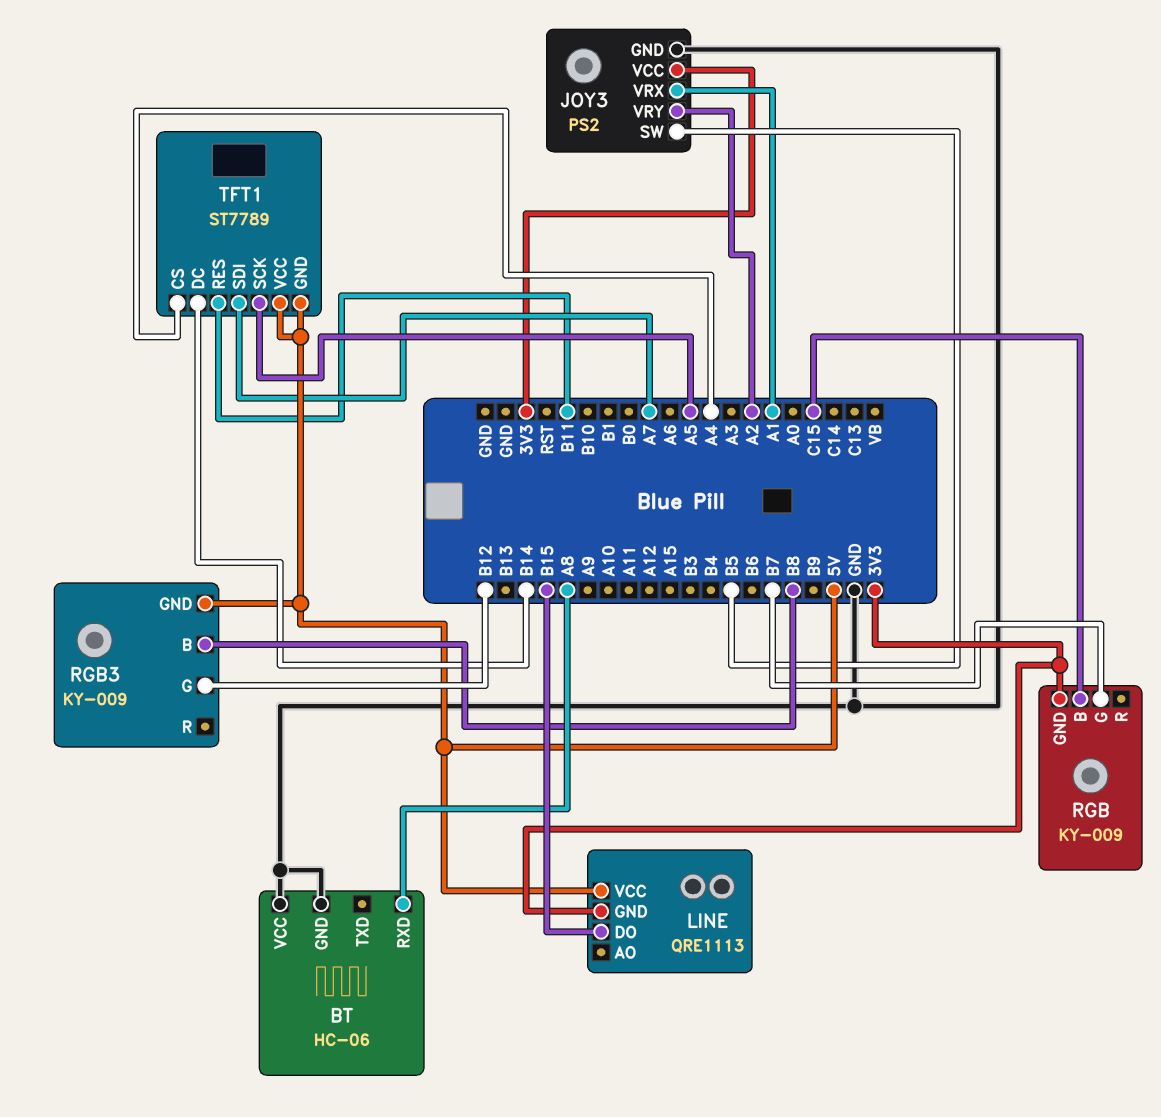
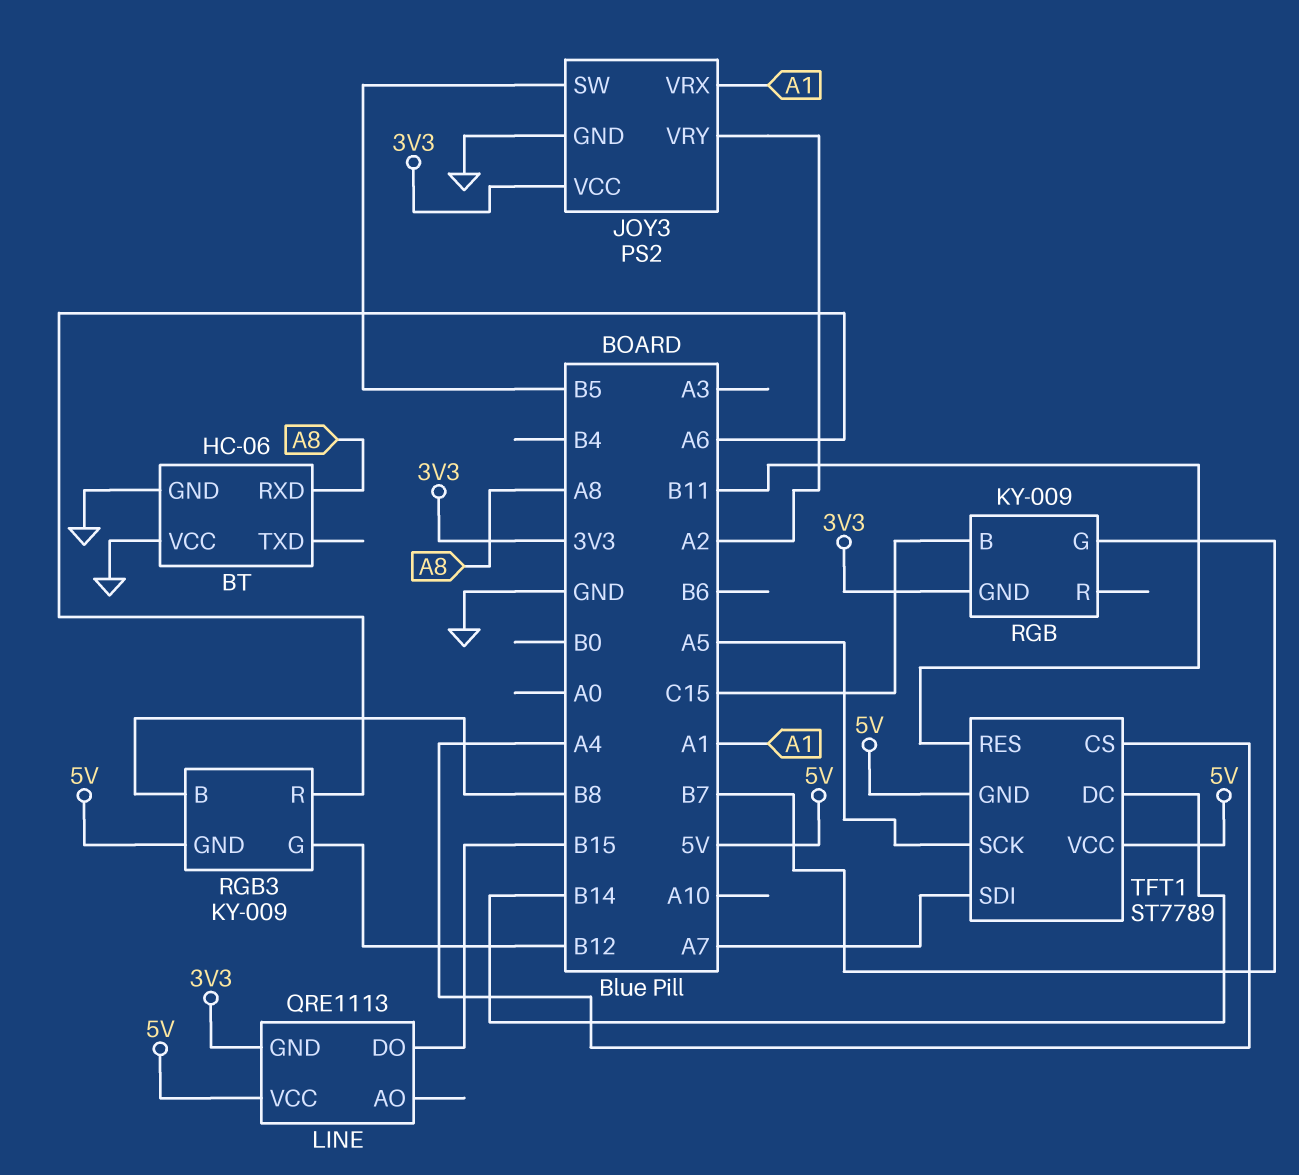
RGB3 pin R: none -> A6

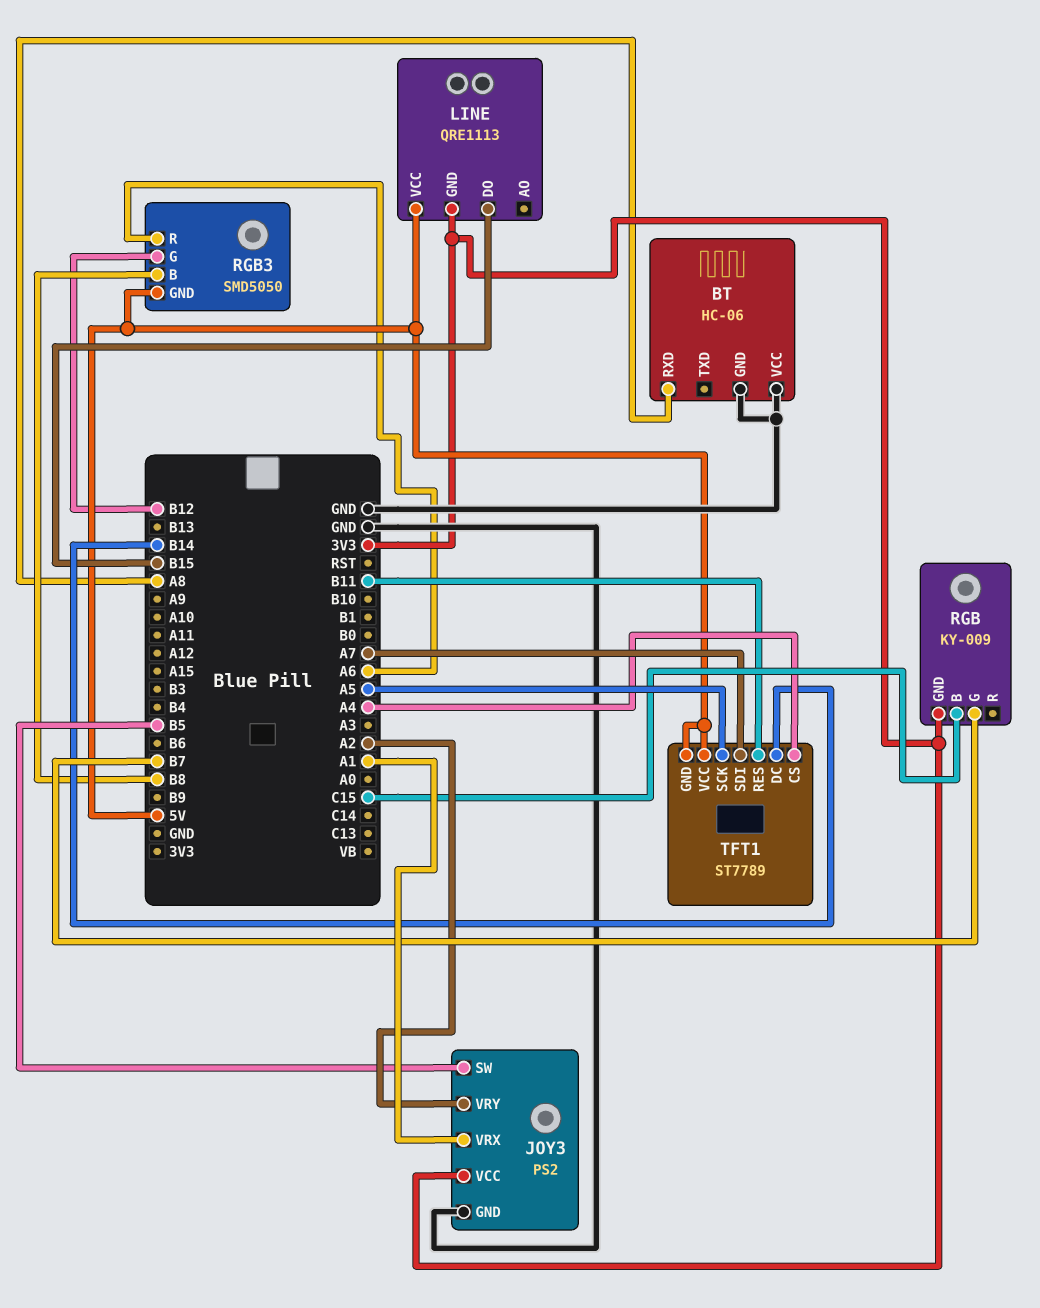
RGB3: KY-009 -> SMD5050

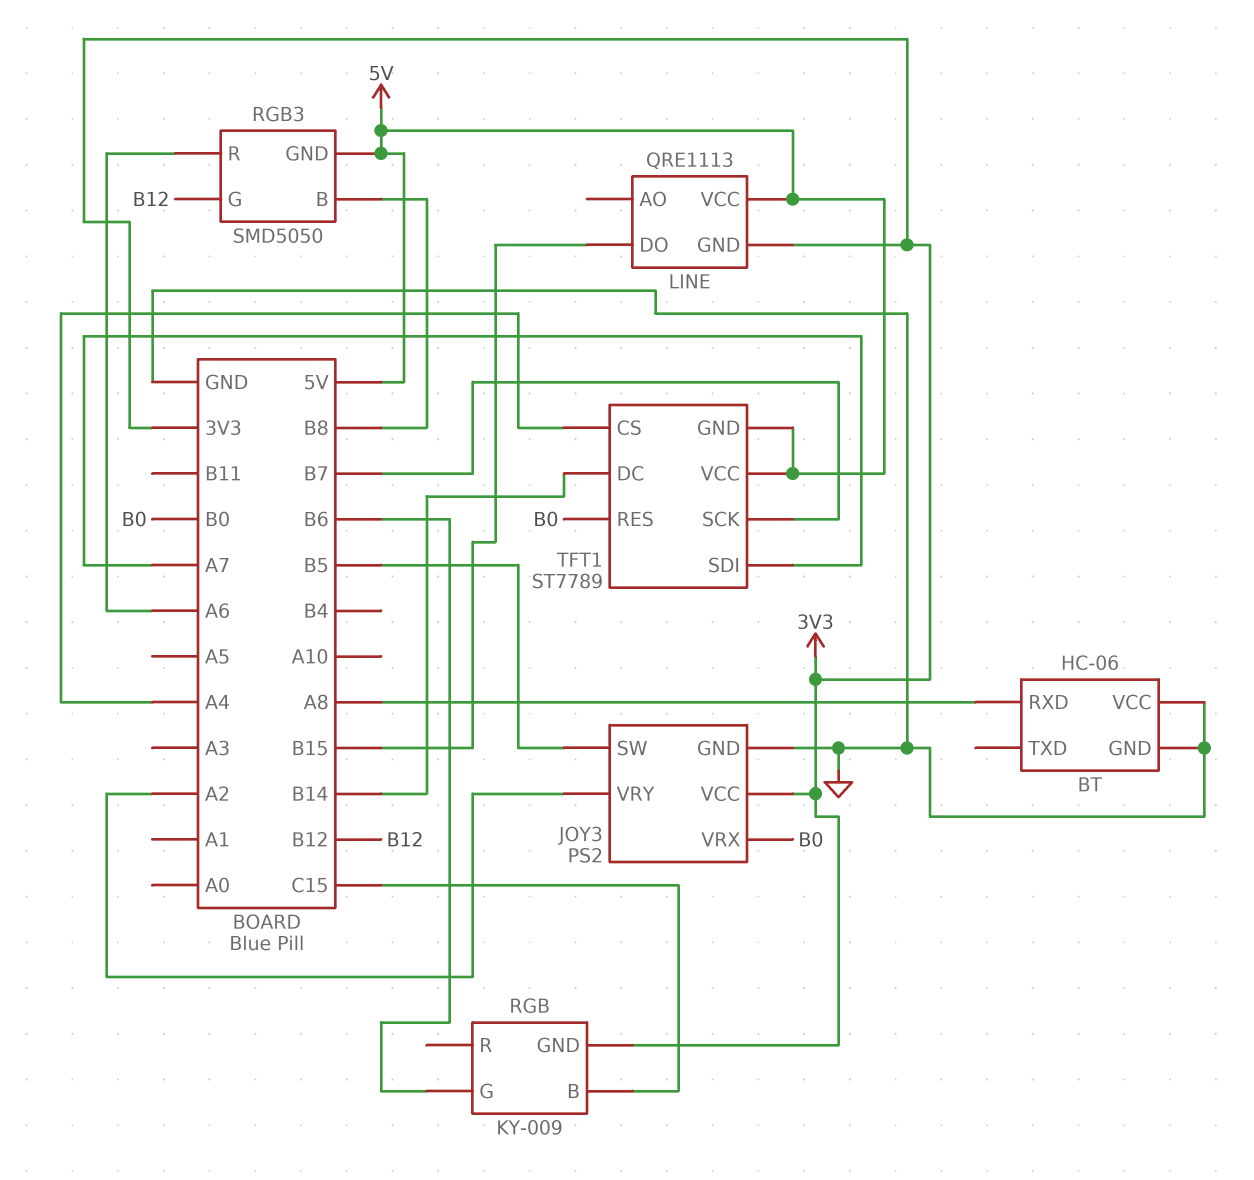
JOY3 pin VRX: A1 -> B0
RGB pin G: B7 -> B6
TFT1 pin RES: B11 -> B0
TFT1 pin SCK: A5 -> B7

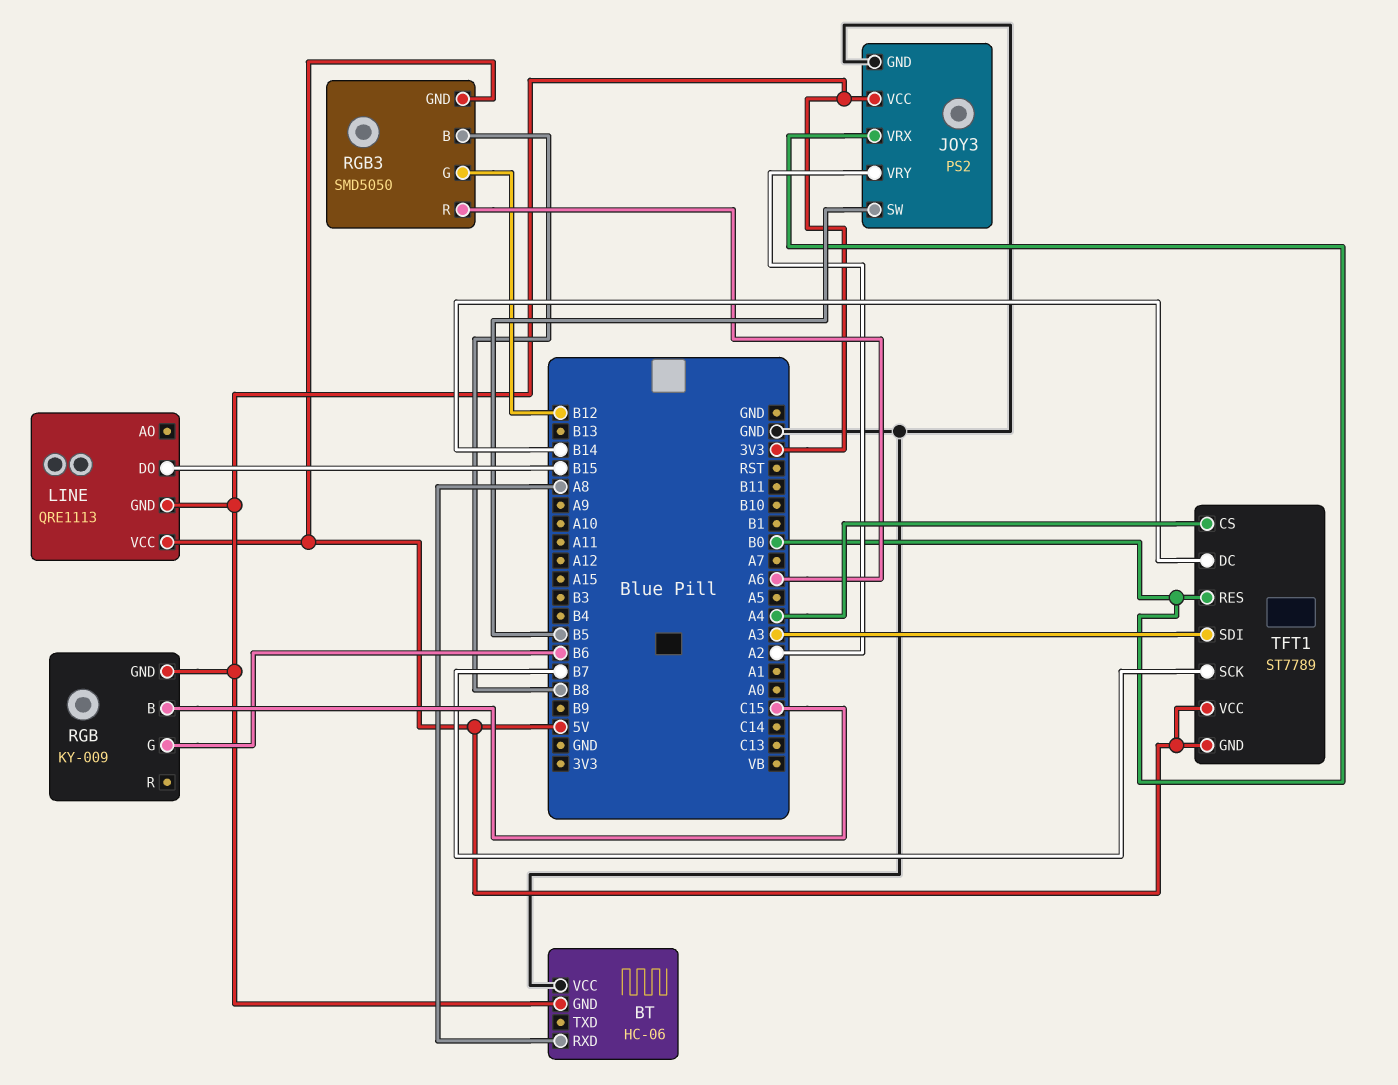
BT pin GND: GND -> 3V3
TFT1 pin SDI: A7 -> A3

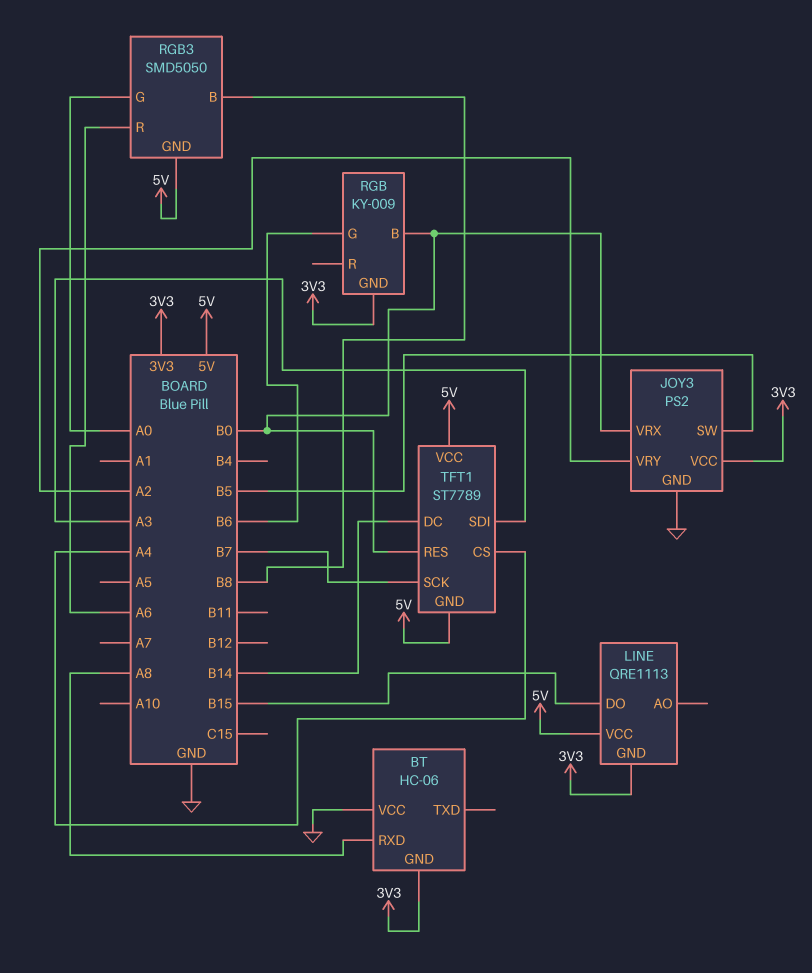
RGB pin B: C15 -> B0
RGB3 pin G: B12 -> A0

